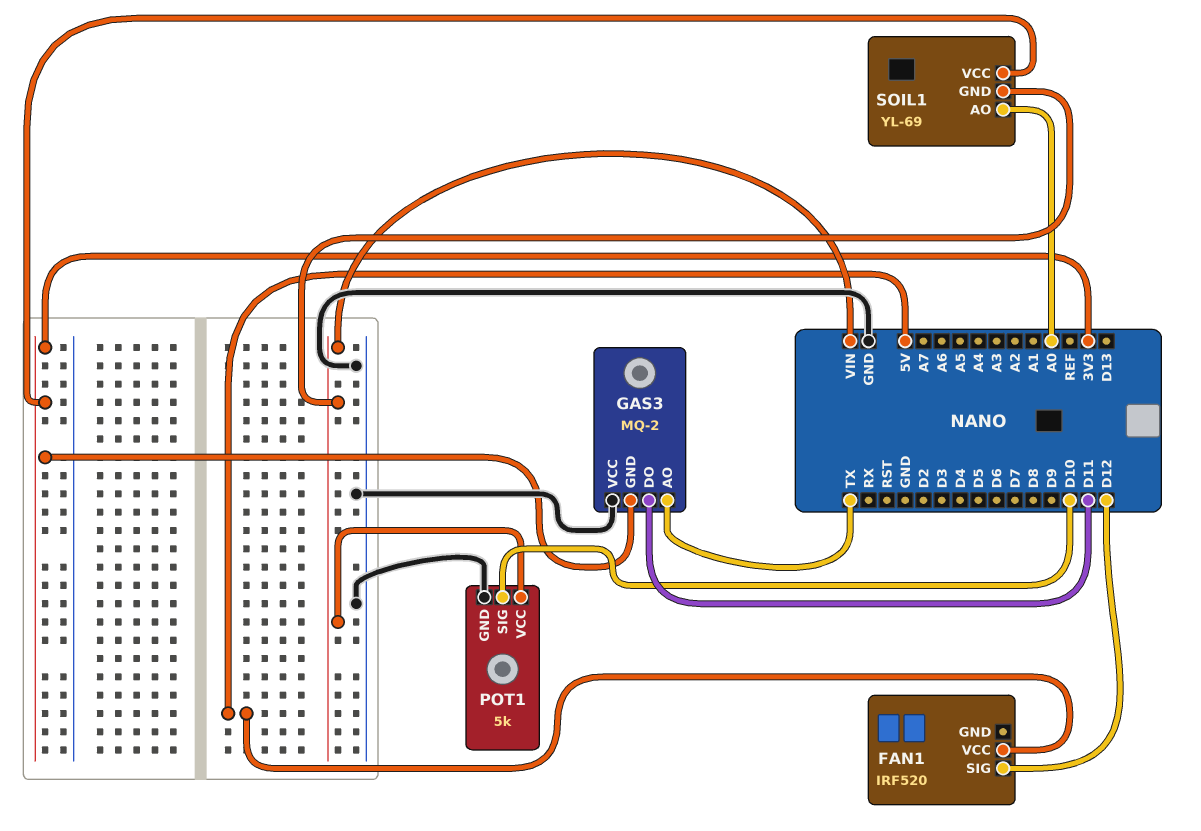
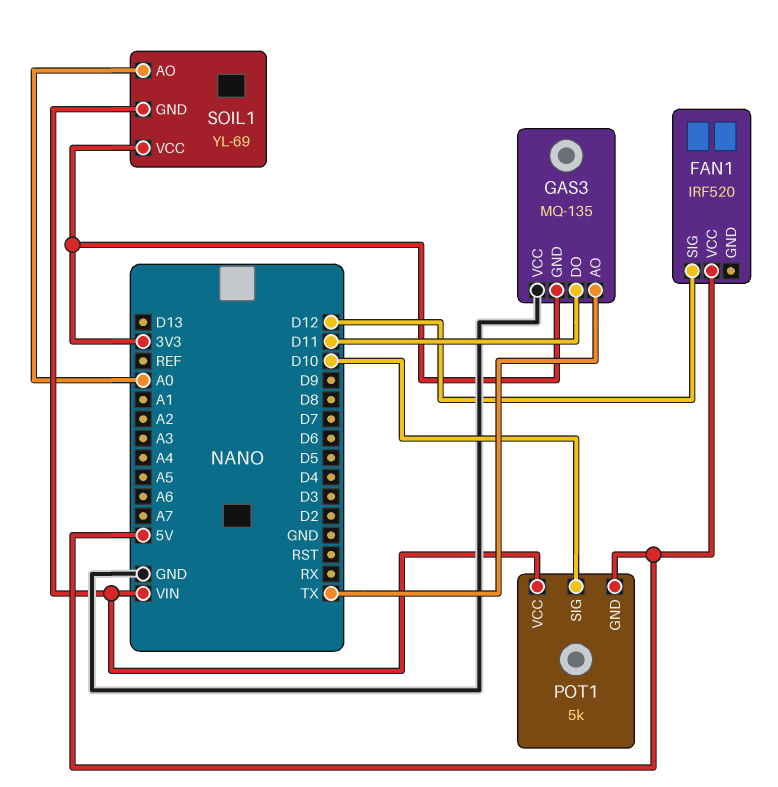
GAS3: MQ-2 -> MQ-135
POT1 pin GND: GND -> 5V

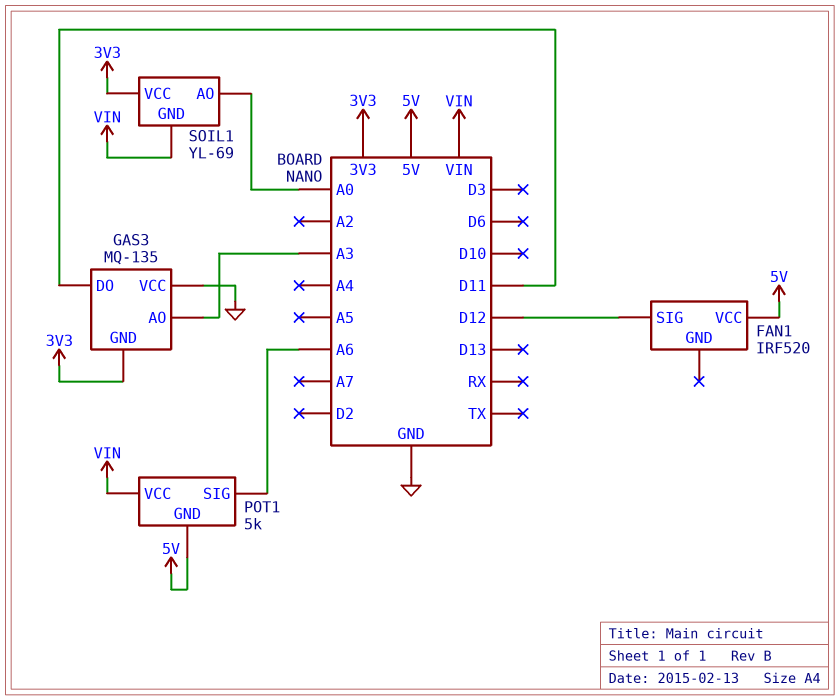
GAS3 pin AO: TX -> A3
POT1 pin SIG: D10 -> A6

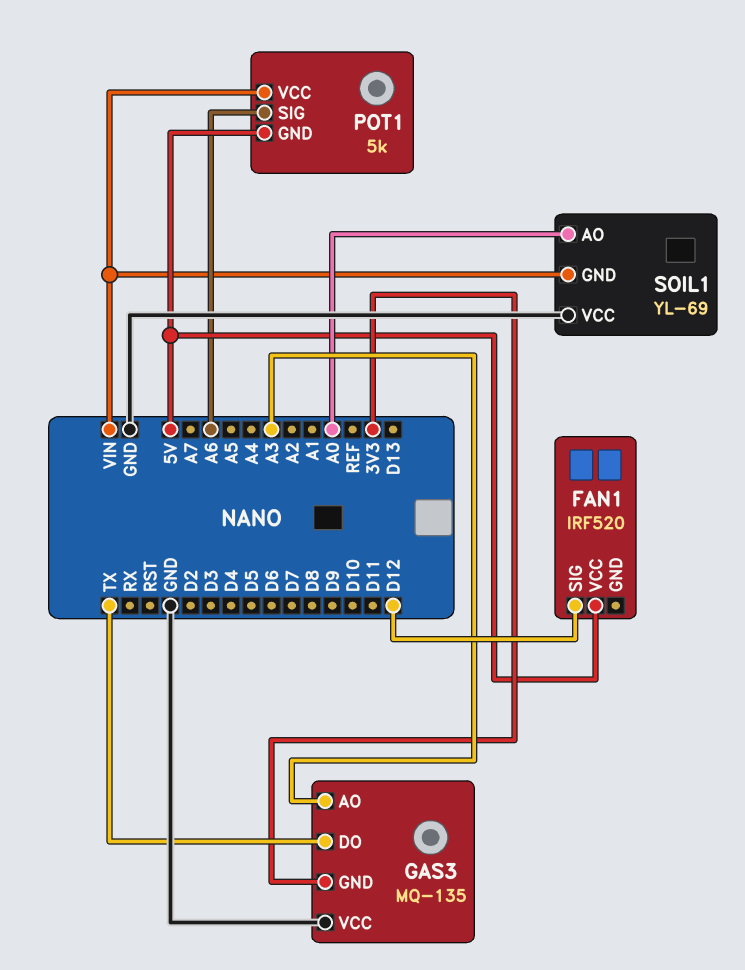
GAS3 pin DO: D11 -> TX
SOIL1 pin VCC: 3V3 -> GND

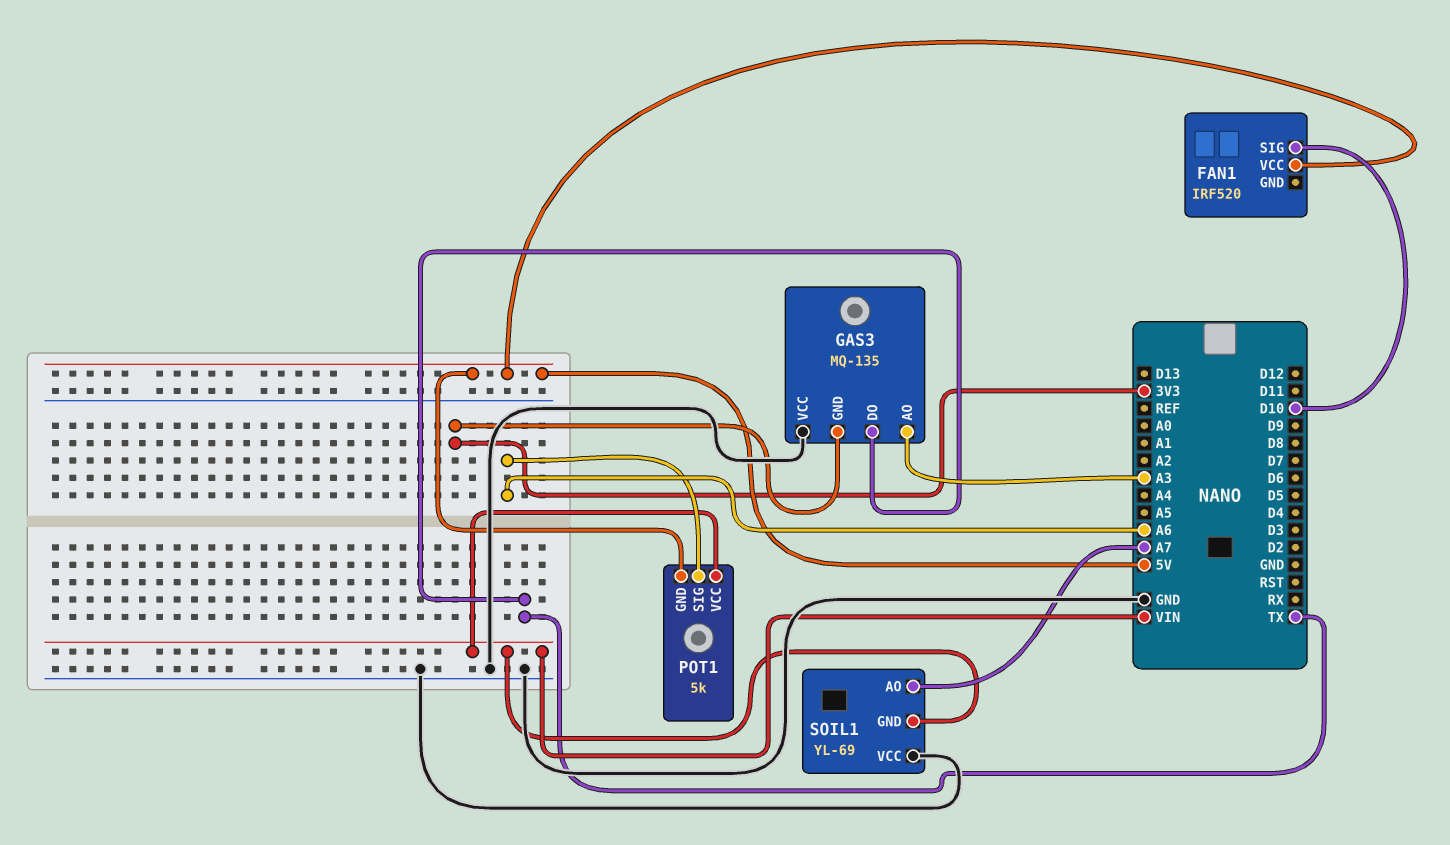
FAN1 pin SIG: D12 -> D10
SOIL1 pin AO: A0 -> A7

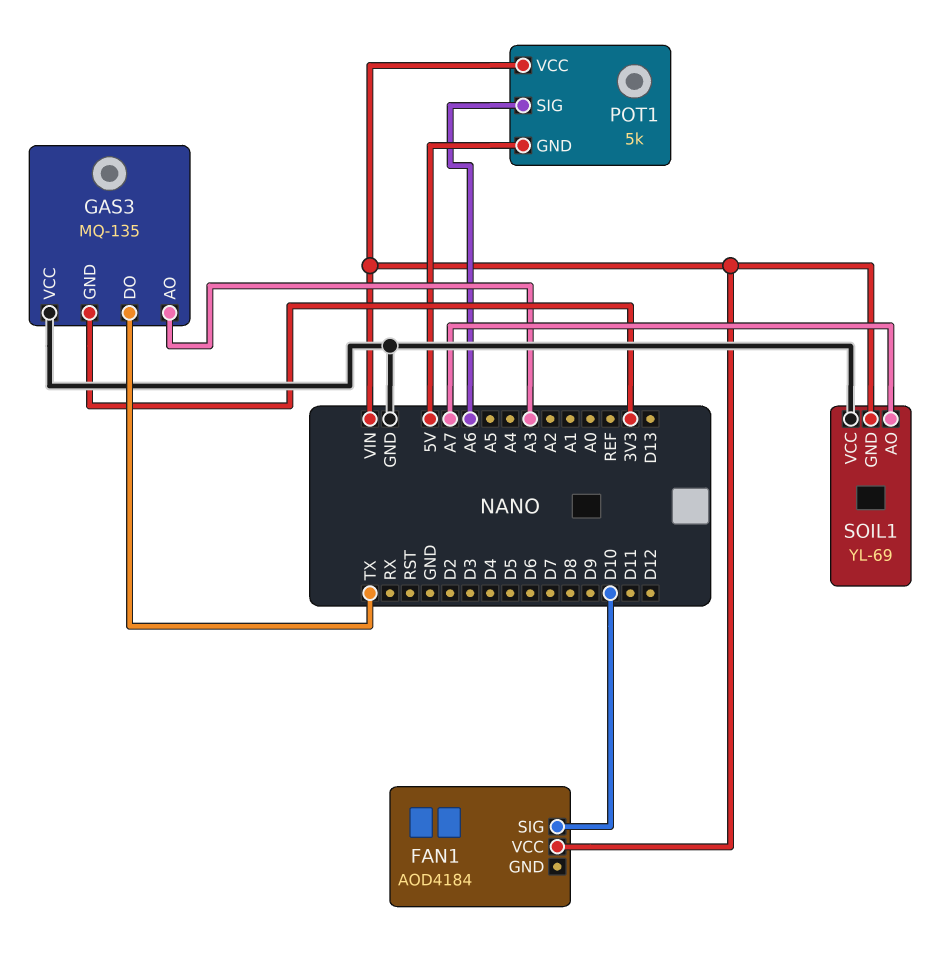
FAN1: IRF520 -> AOD4184
FAN1 pin VCC: 5V -> VIN

